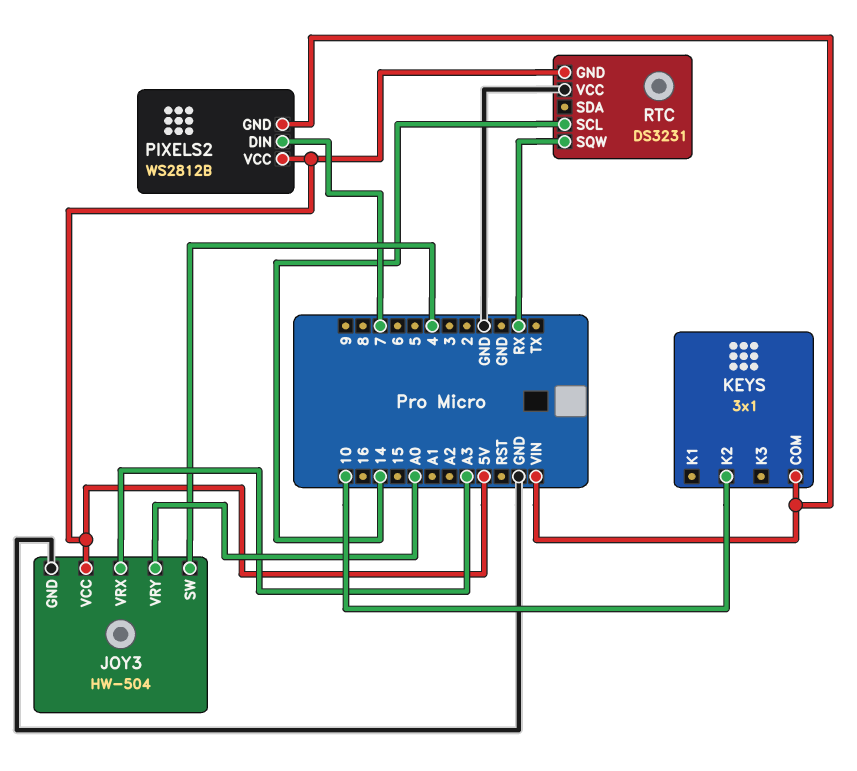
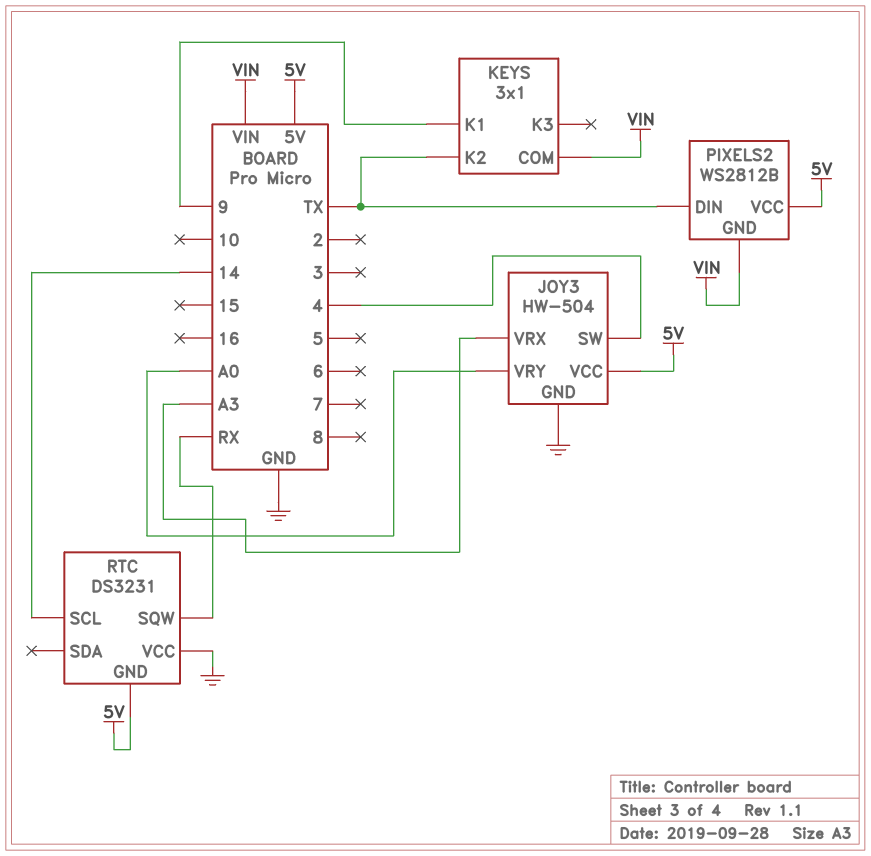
KEYS pin K1: none -> 9
KEYS pin K2: 10 -> TX
PIXELS2 pin DIN: 7 -> TX

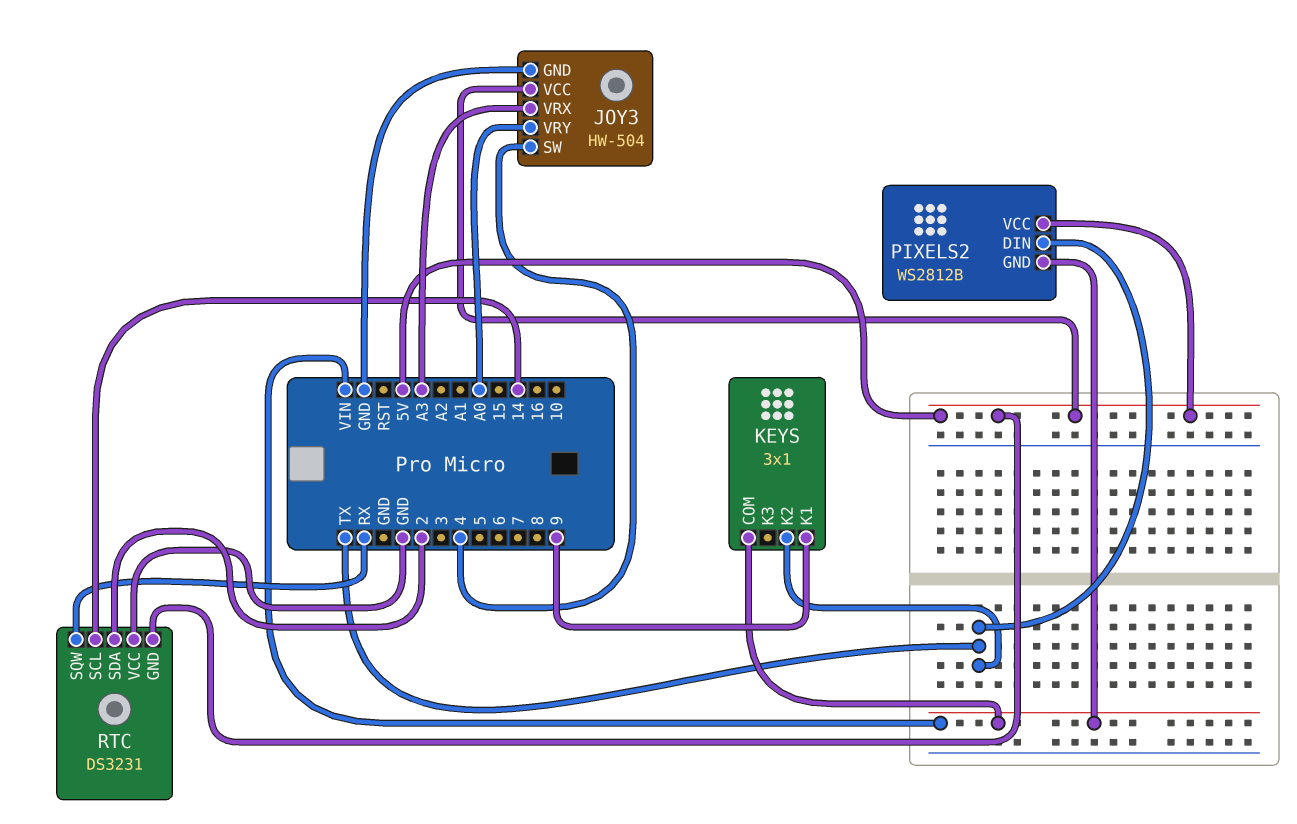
RTC pin SDA: none -> 2

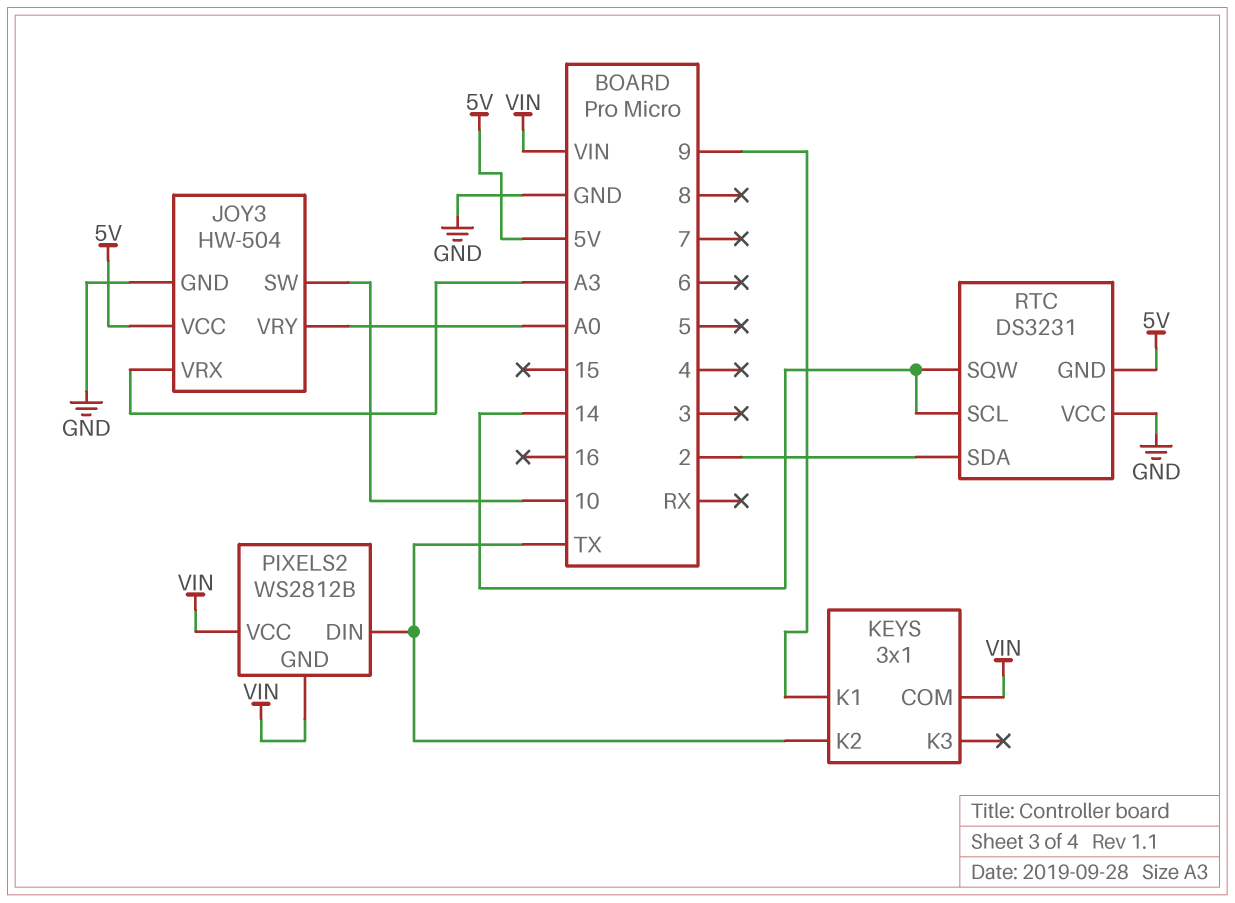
JOY3 pin SW: 4 -> 10
PIXELS2 pin VCC: 5V -> VIN
RTC pin SQW: RX -> 14

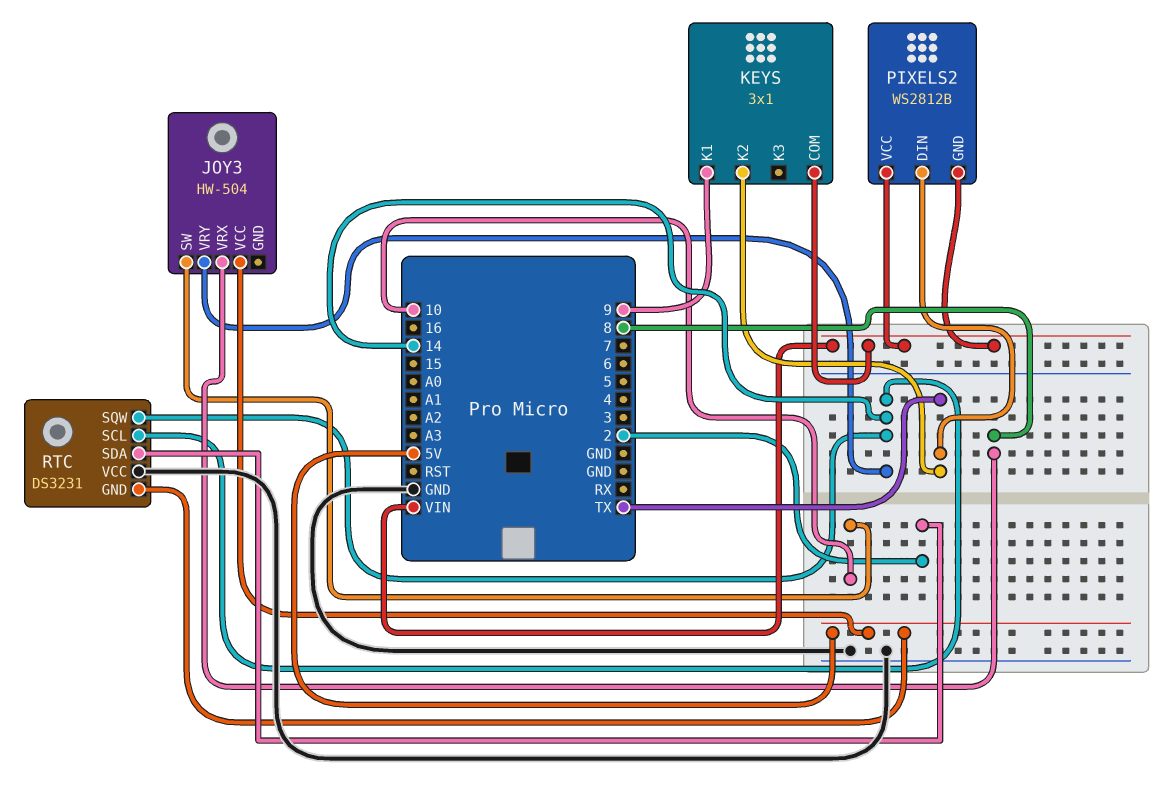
JOY3 pin GND: GND -> none
JOY3 pin VRX: A3 -> 8
JOY3 pin VRY: A0 -> 14

